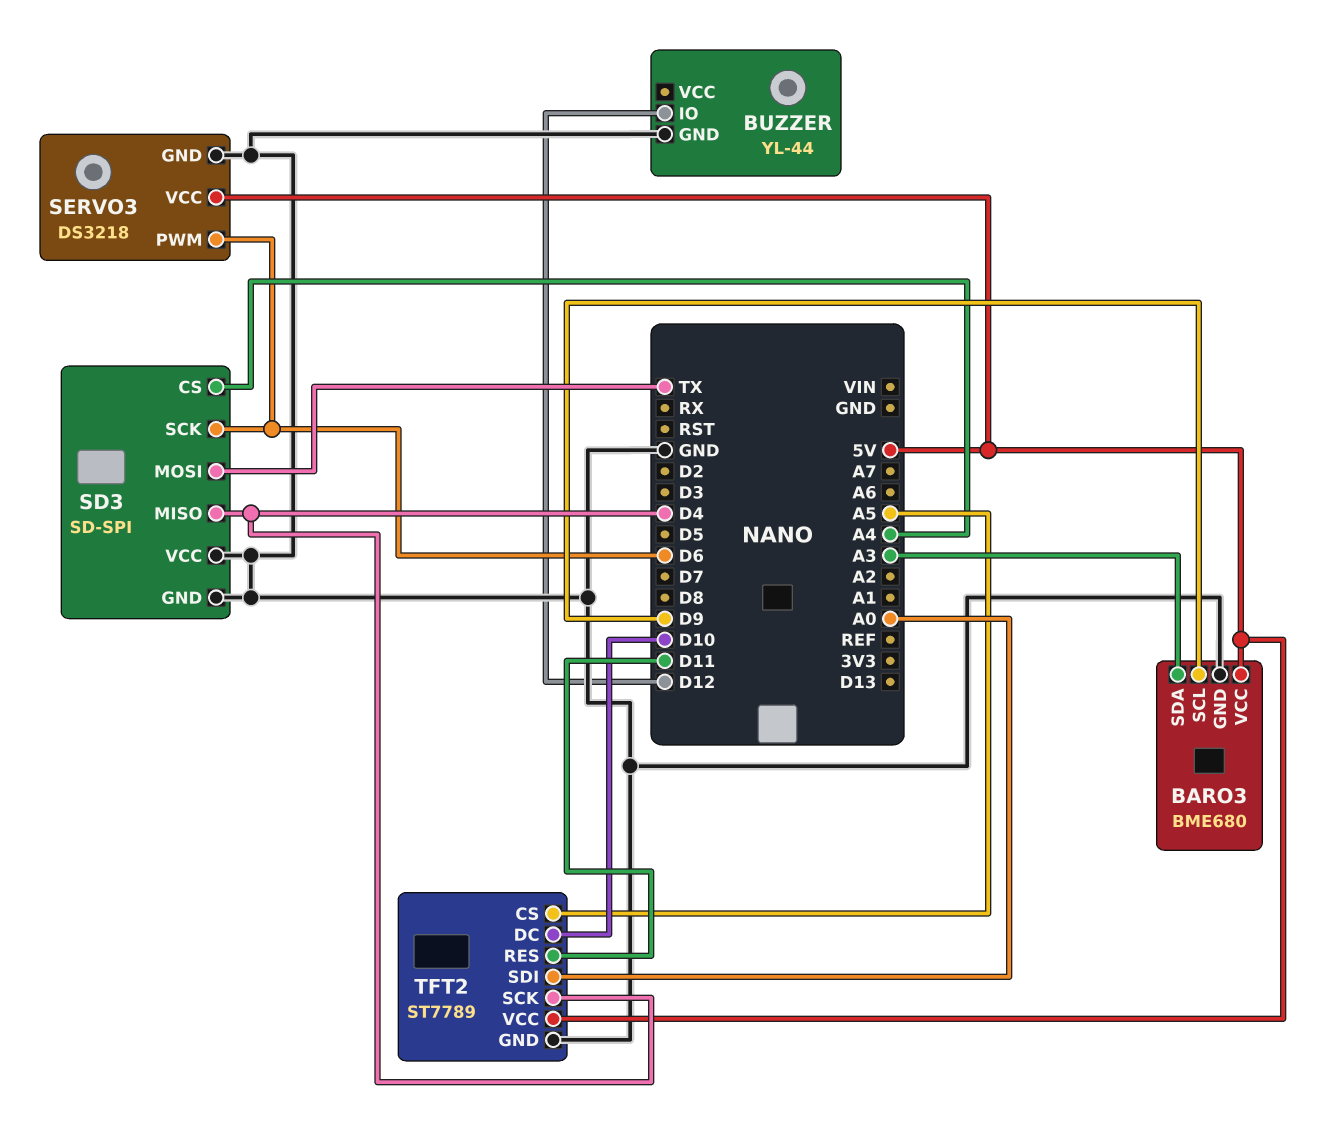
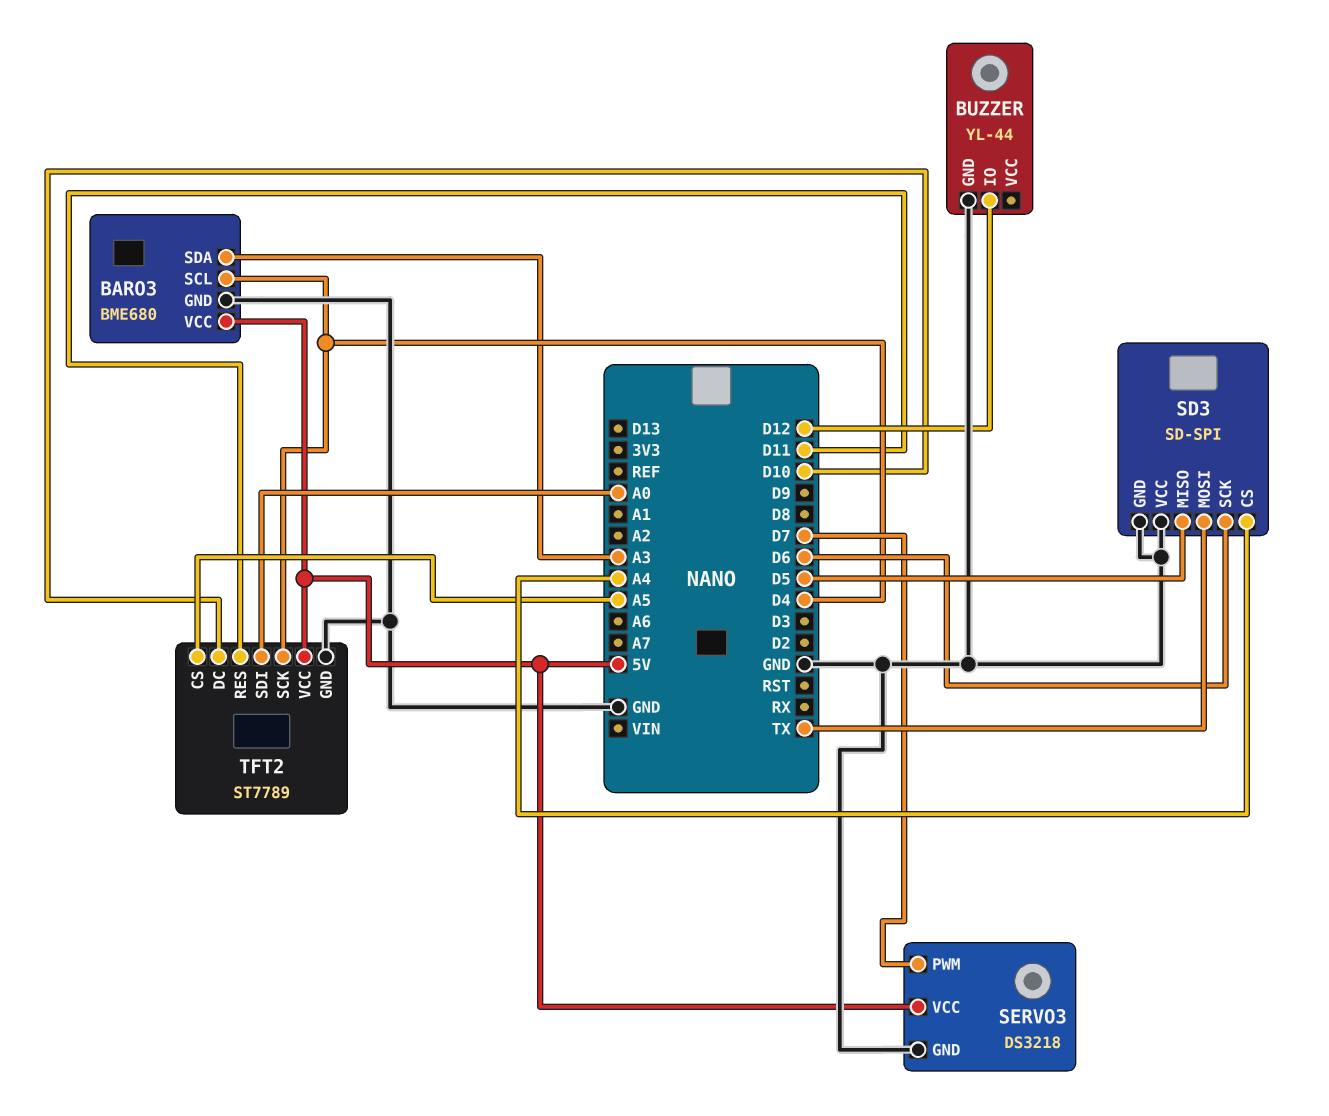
BARO3 pin SCL: D9 -> D4
SD3 pin MISO: D4 -> D5
SERVO3 pin PWM: D6 -> D7

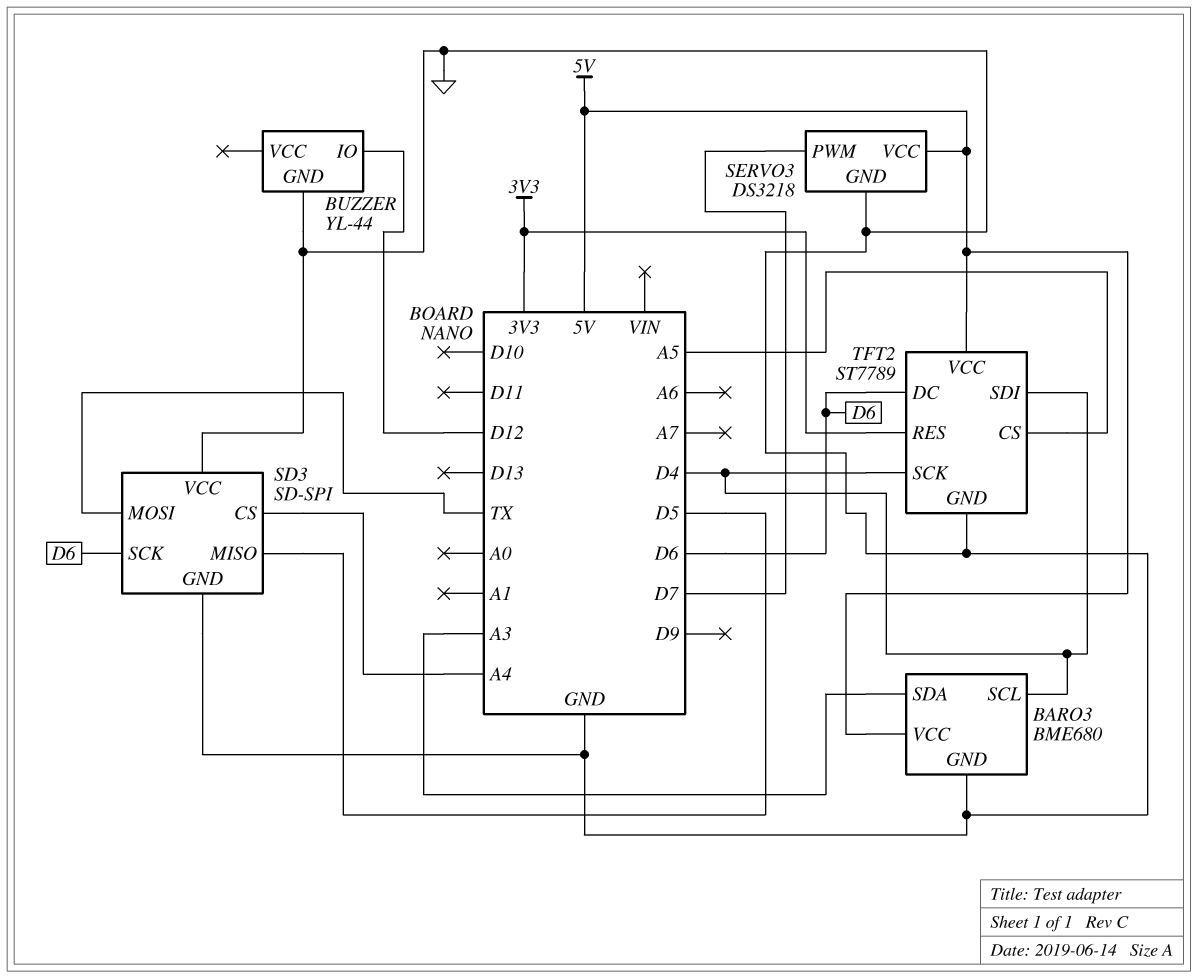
TFT2 pin DC: D10 -> D6
TFT2 pin RES: D11 -> 3V3
TFT2 pin SDI: A0 -> D4

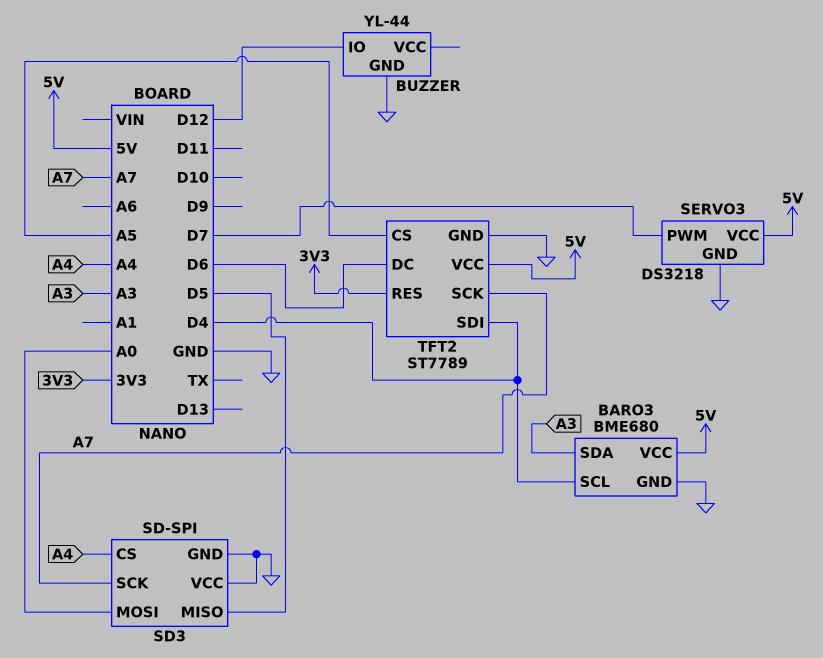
SD3 pin MOSI: TX -> A0
SD3 pin SCK: D6 -> A7
TFT2 pin SCK: D4 -> A7

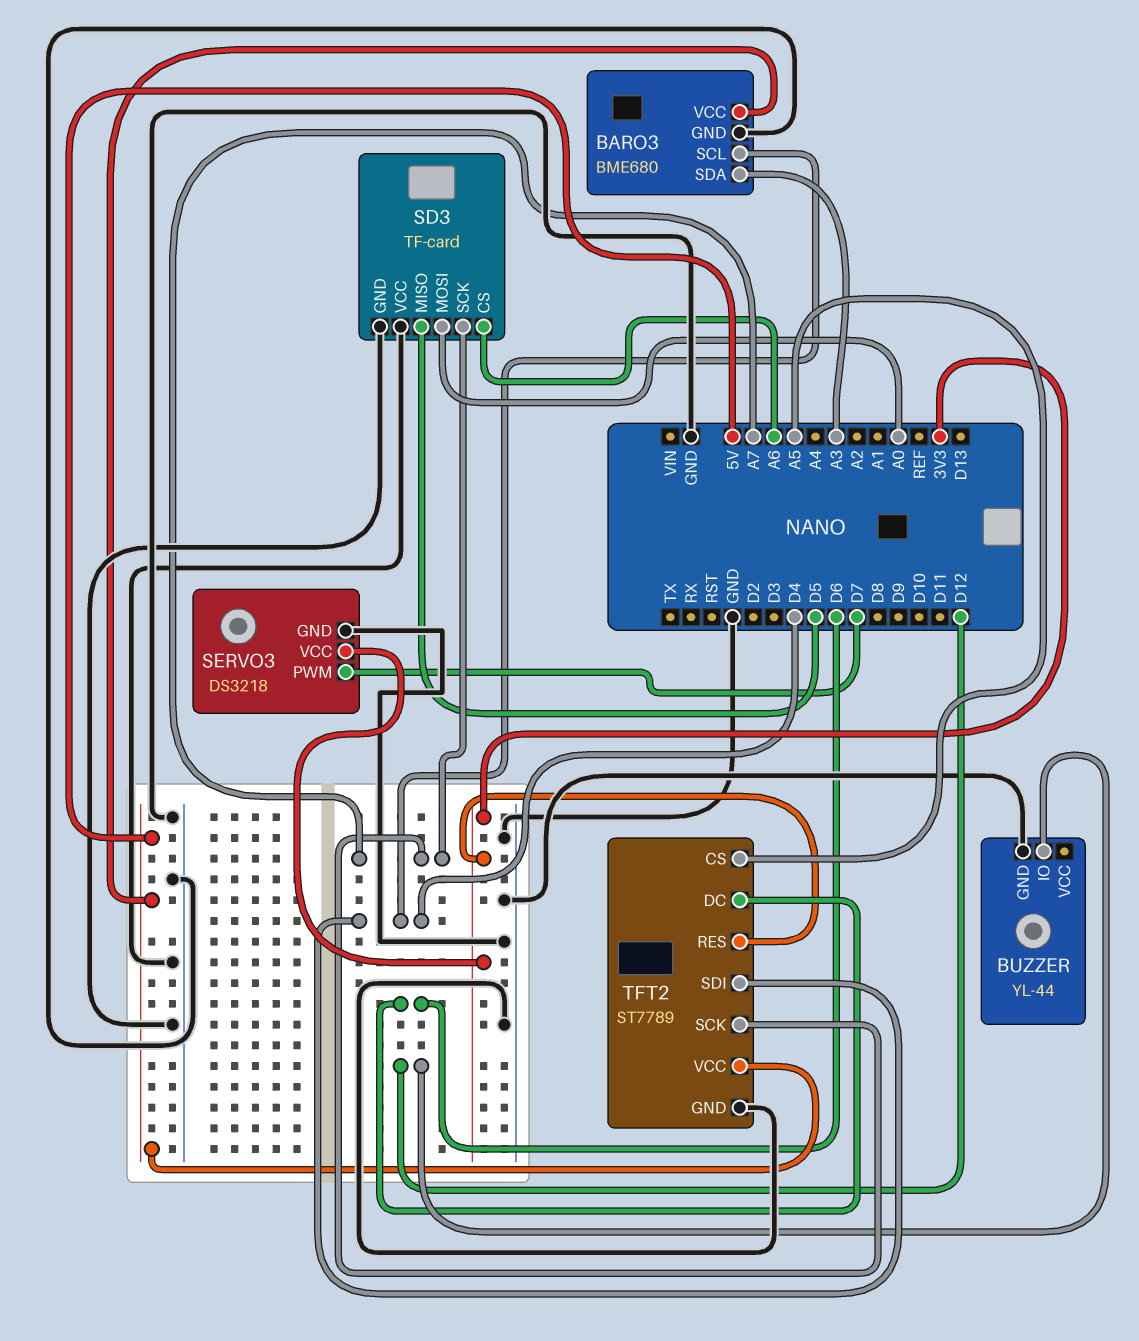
SD3: SD-SPI -> TF-card
SD3 pin CS: A4 -> A6
SERVO3 pin VCC: 5V -> 3V3

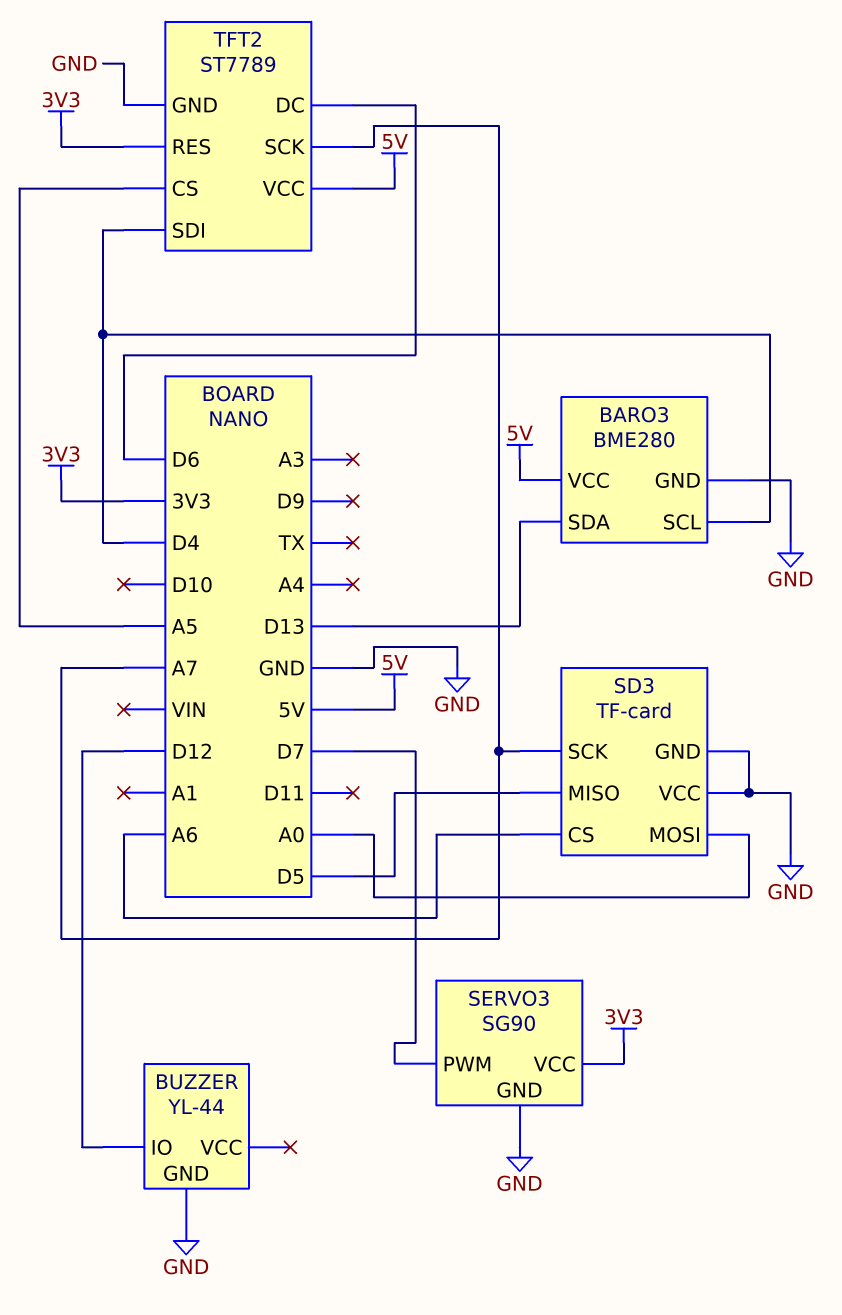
BARO3: BME680 -> BME280
BARO3 pin SDA: A3 -> D13
SERVO3: DS3218 -> SG90

